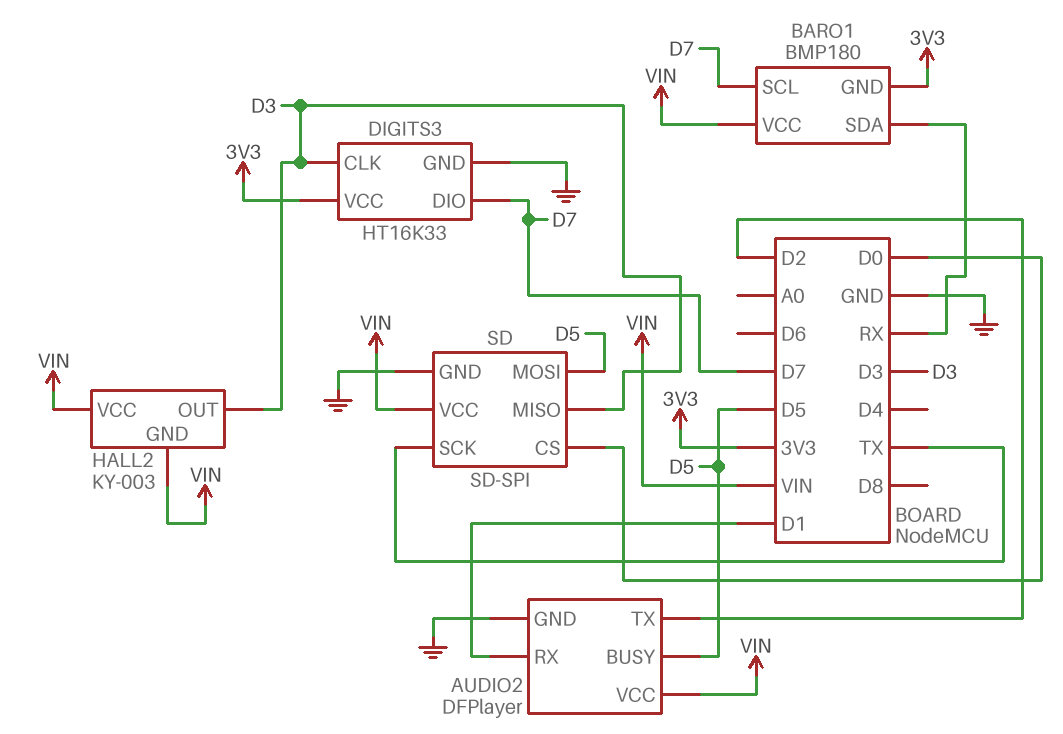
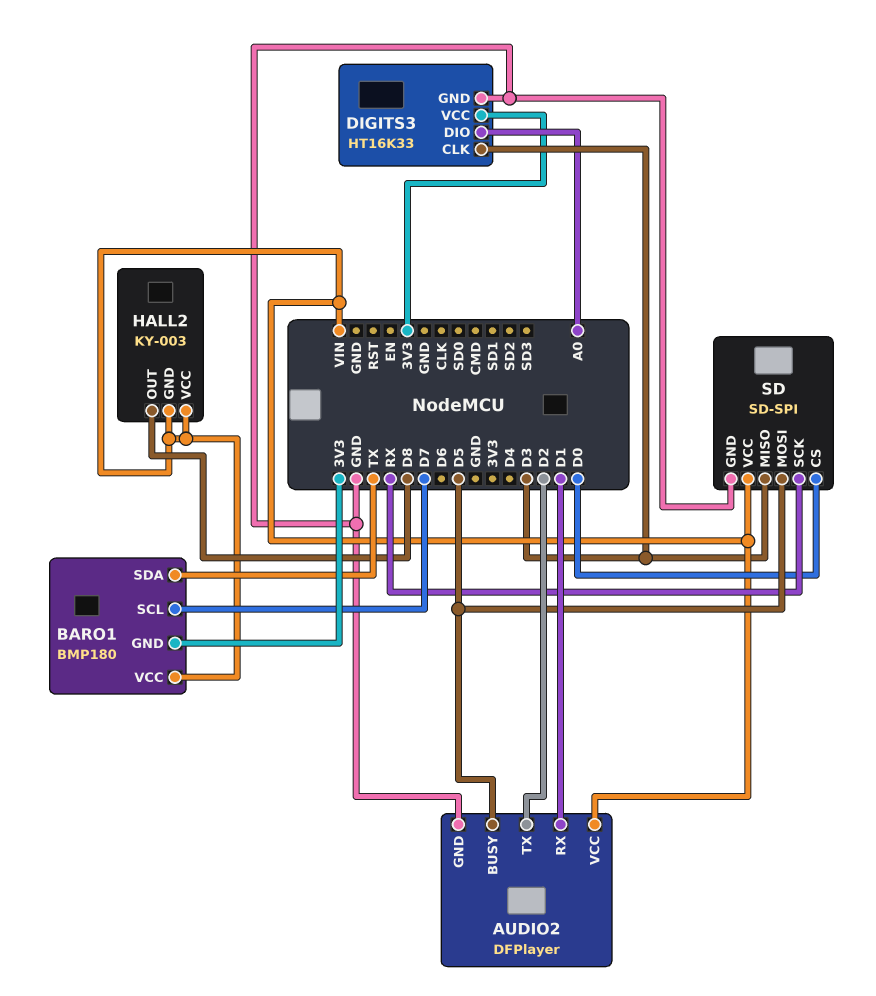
BARO1 pin SDA: RX -> TX
DIGITS3 pin DIO: D7 -> A0
HALL2 pin OUT: D3 -> D8
SD pin SCK: TX -> RX

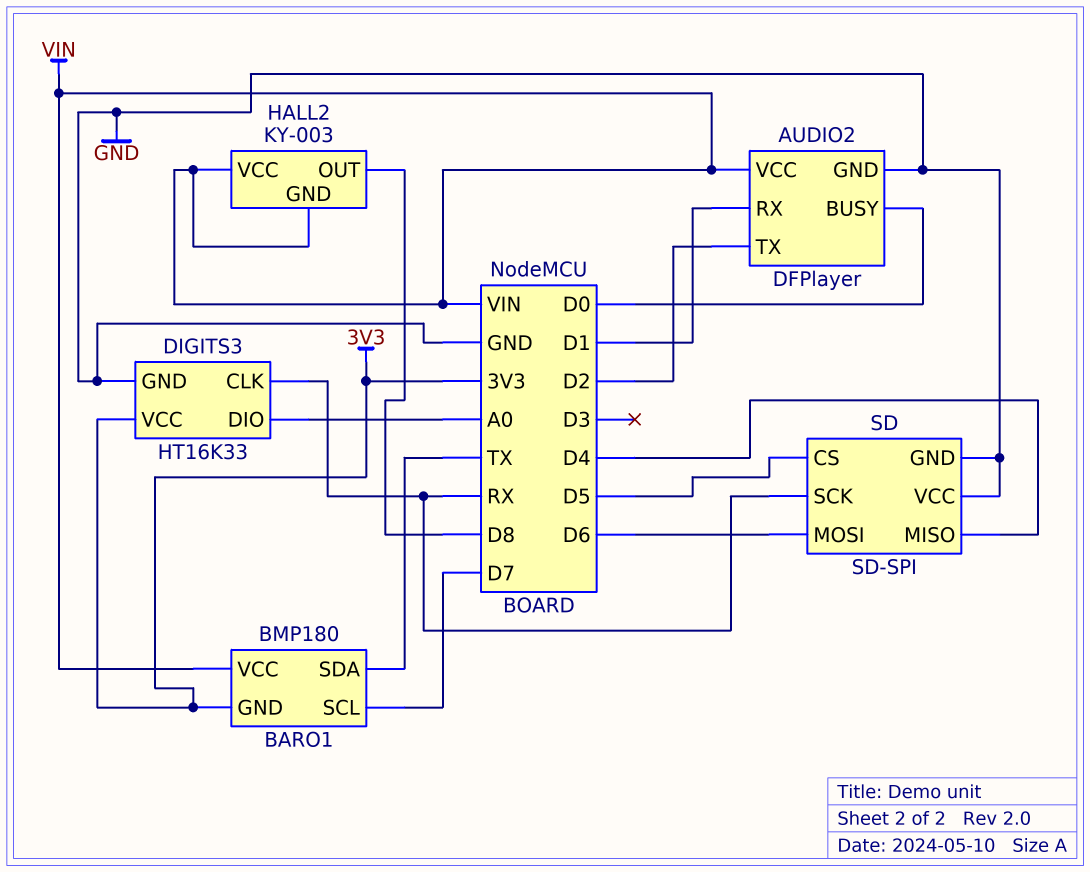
AUDIO2 pin BUSY: D5 -> D0
DIGITS3 pin CLK: D3 -> RX
SD pin CS: D0 -> D5
SD pin MISO: D3 -> D4
SD pin MOSI: D5 -> D6
SD pin VCC: VIN -> GND

